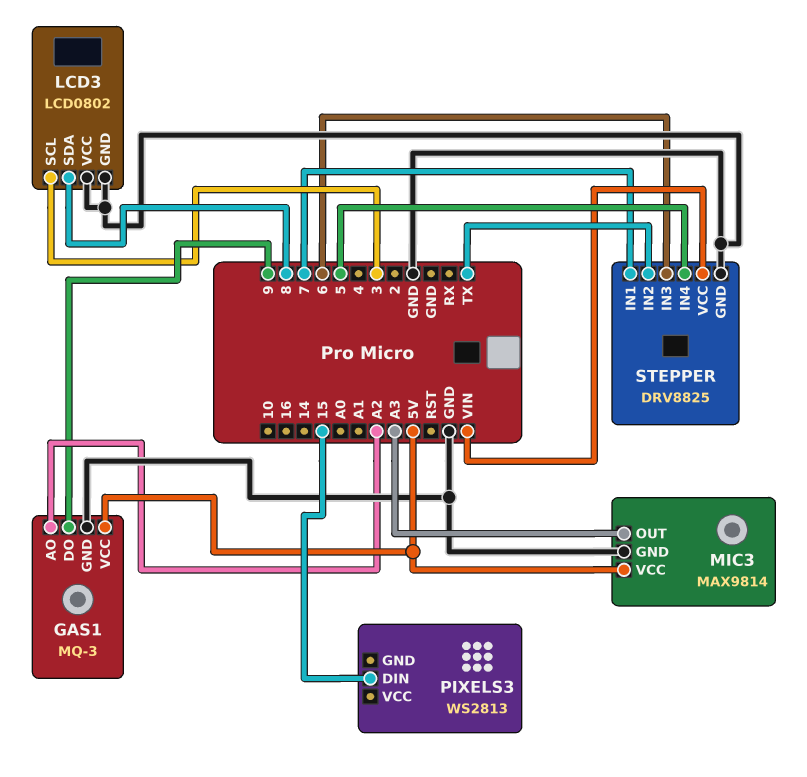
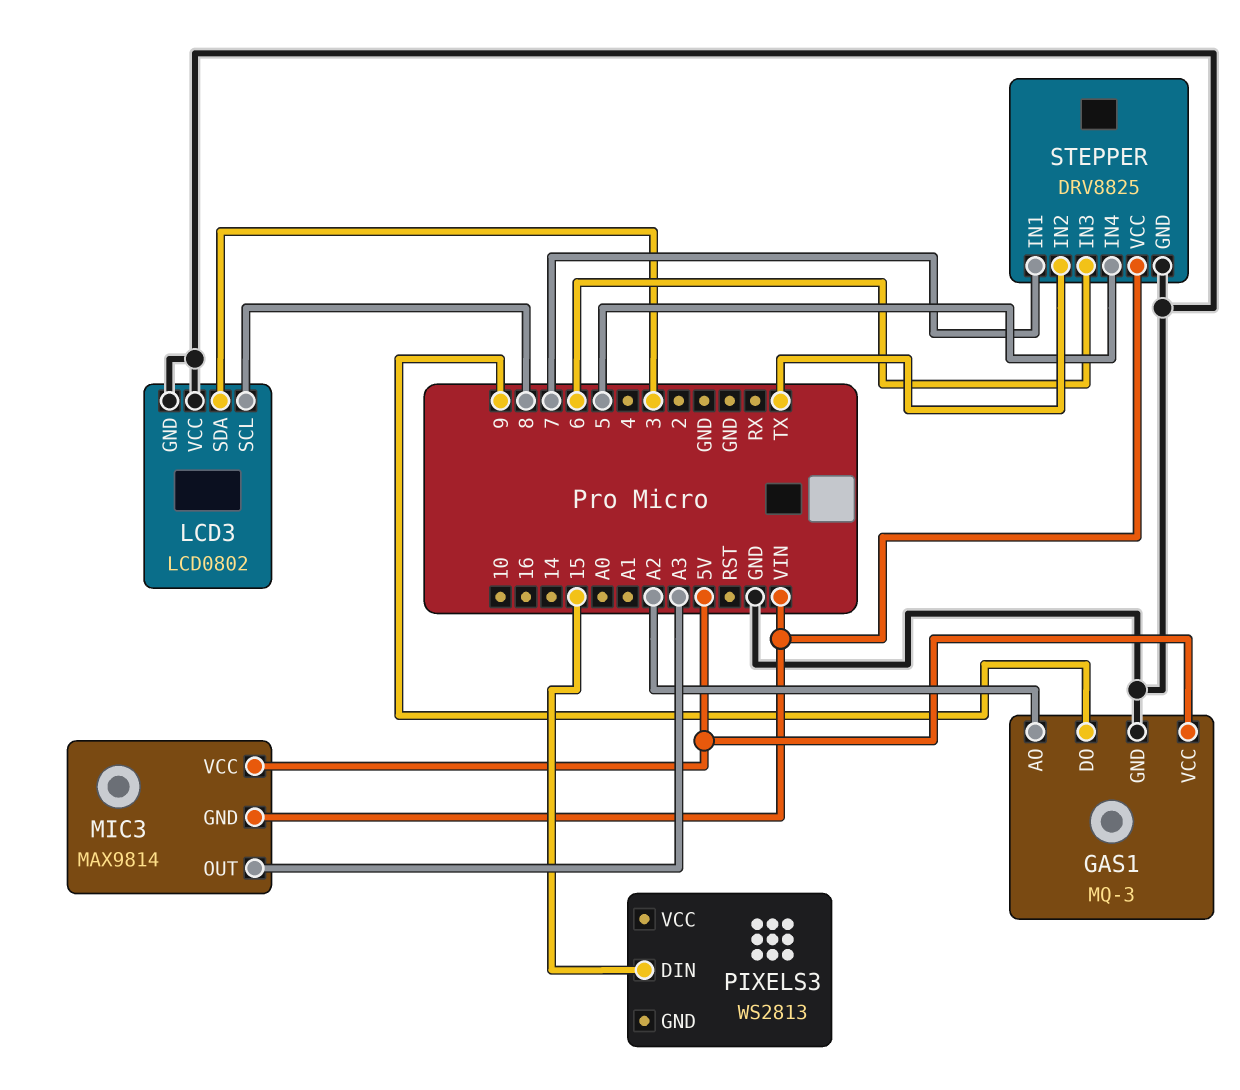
LCD3 pin SCL: 3 -> 8
LCD3 pin SDA: 8 -> 3
MIC3 pin GND: GND -> VIN

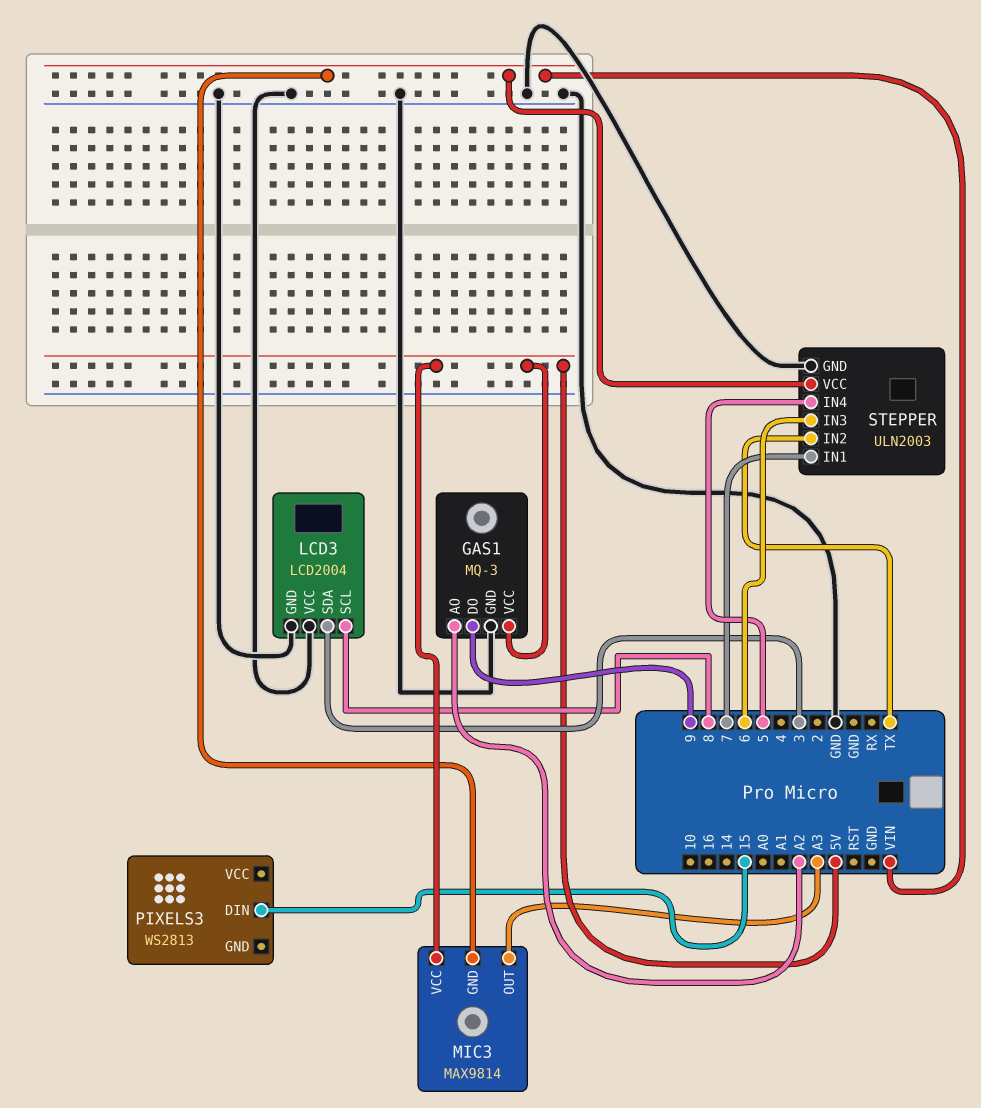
LCD3: LCD0802 -> LCD2004
STEPPER: DRV8825 -> ULN2003

